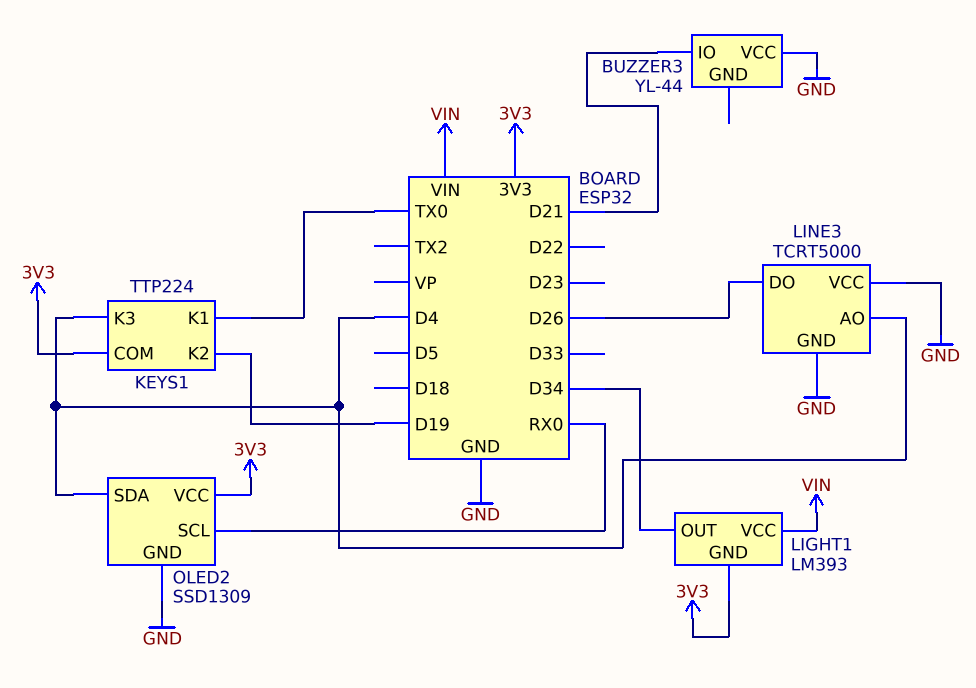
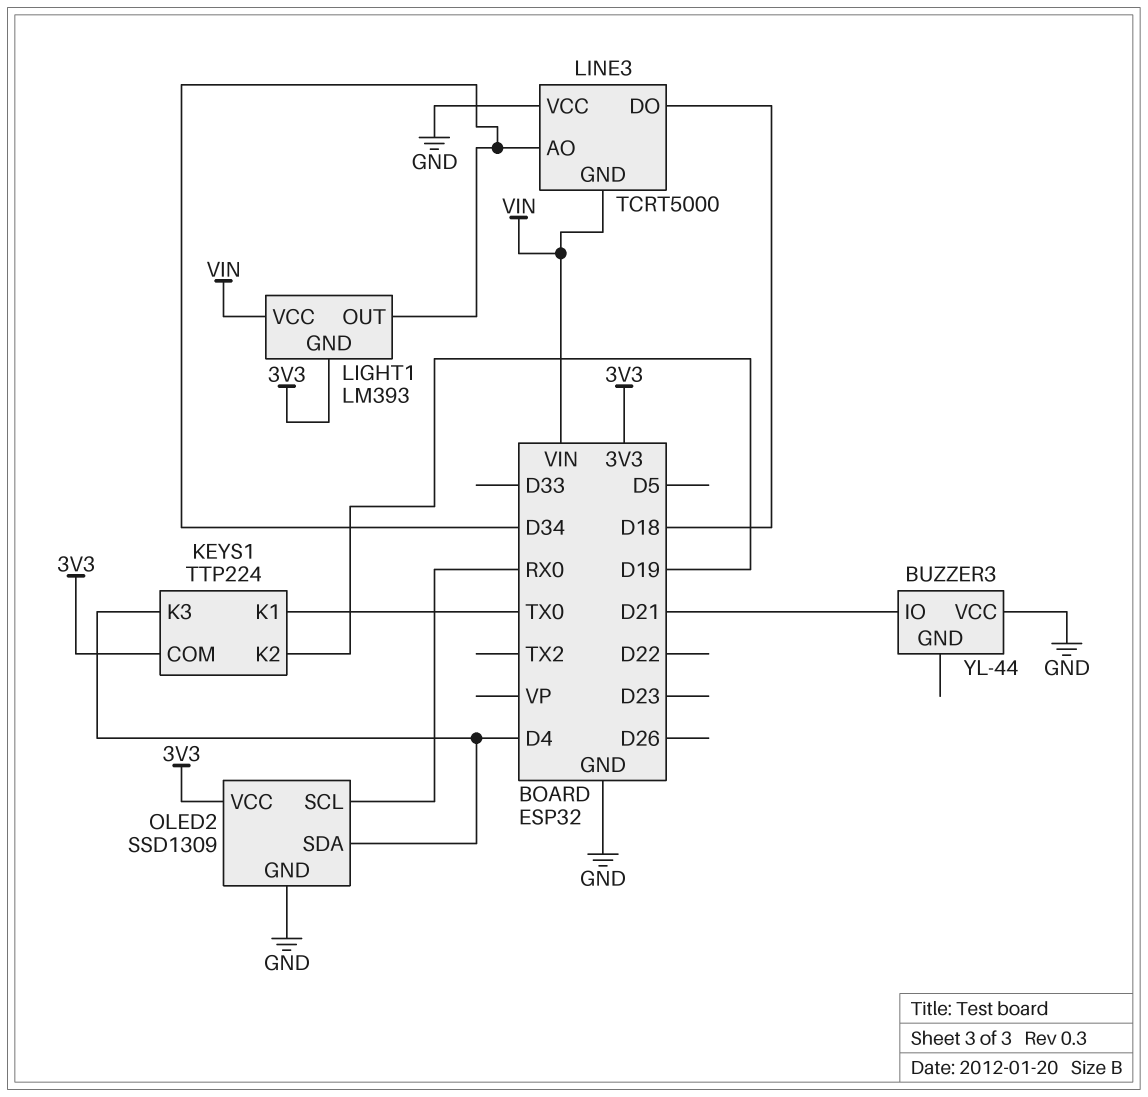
LINE3 pin AO: D4 -> D34
LINE3 pin DO: D26 -> D18
LINE3 pin GND: GND -> VIN

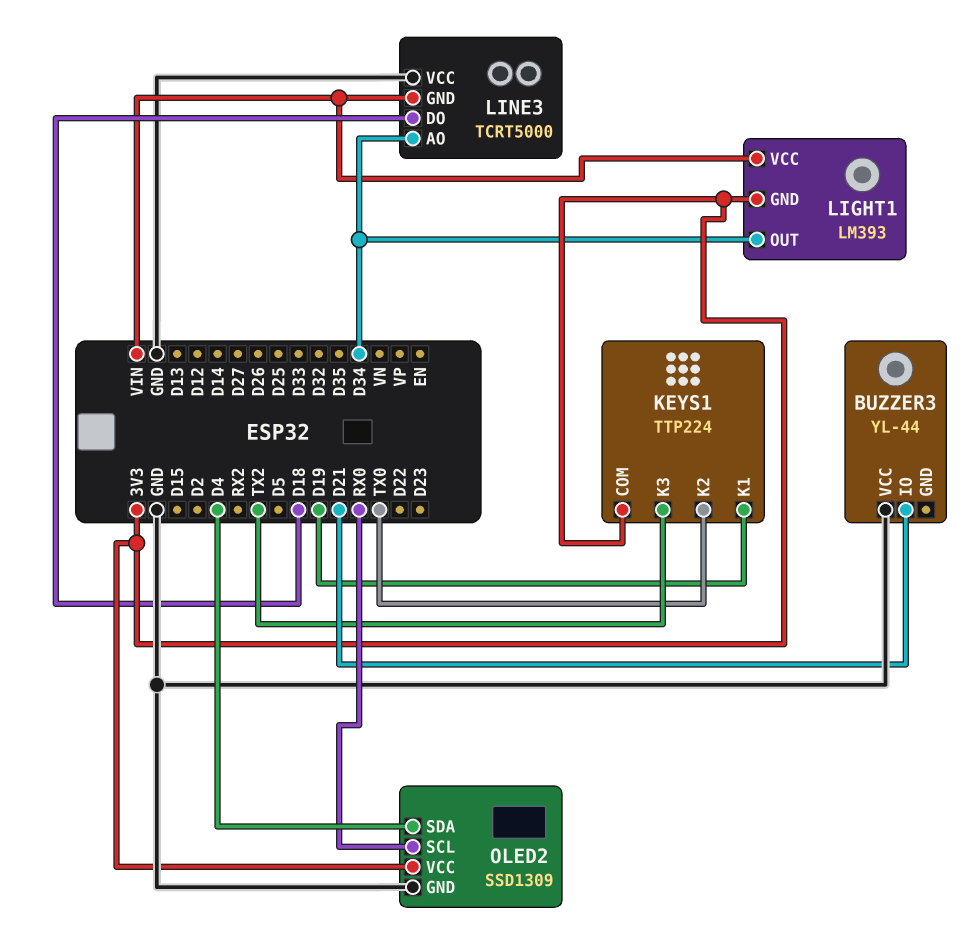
KEYS1 pin K1: TX0 -> D19
KEYS1 pin K2: D19 -> TX0
KEYS1 pin K3: D4 -> TX2

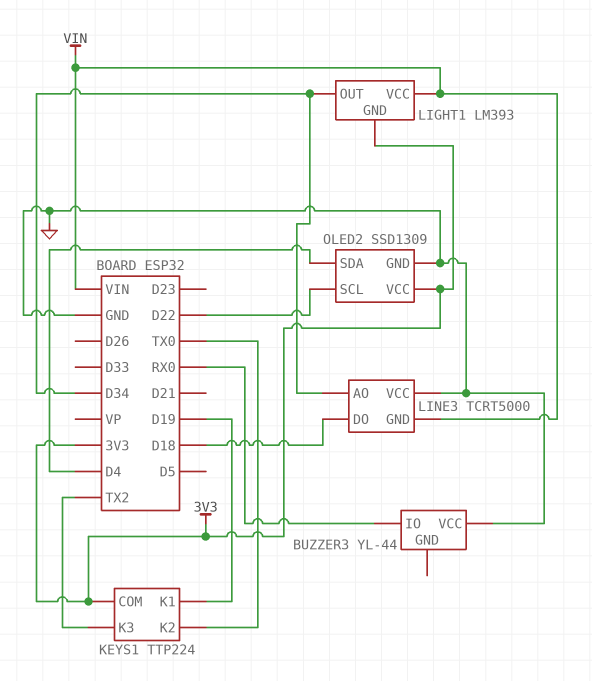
BUZZER3 pin IO: D21 -> RX0
OLED2 pin SCL: RX0 -> D22

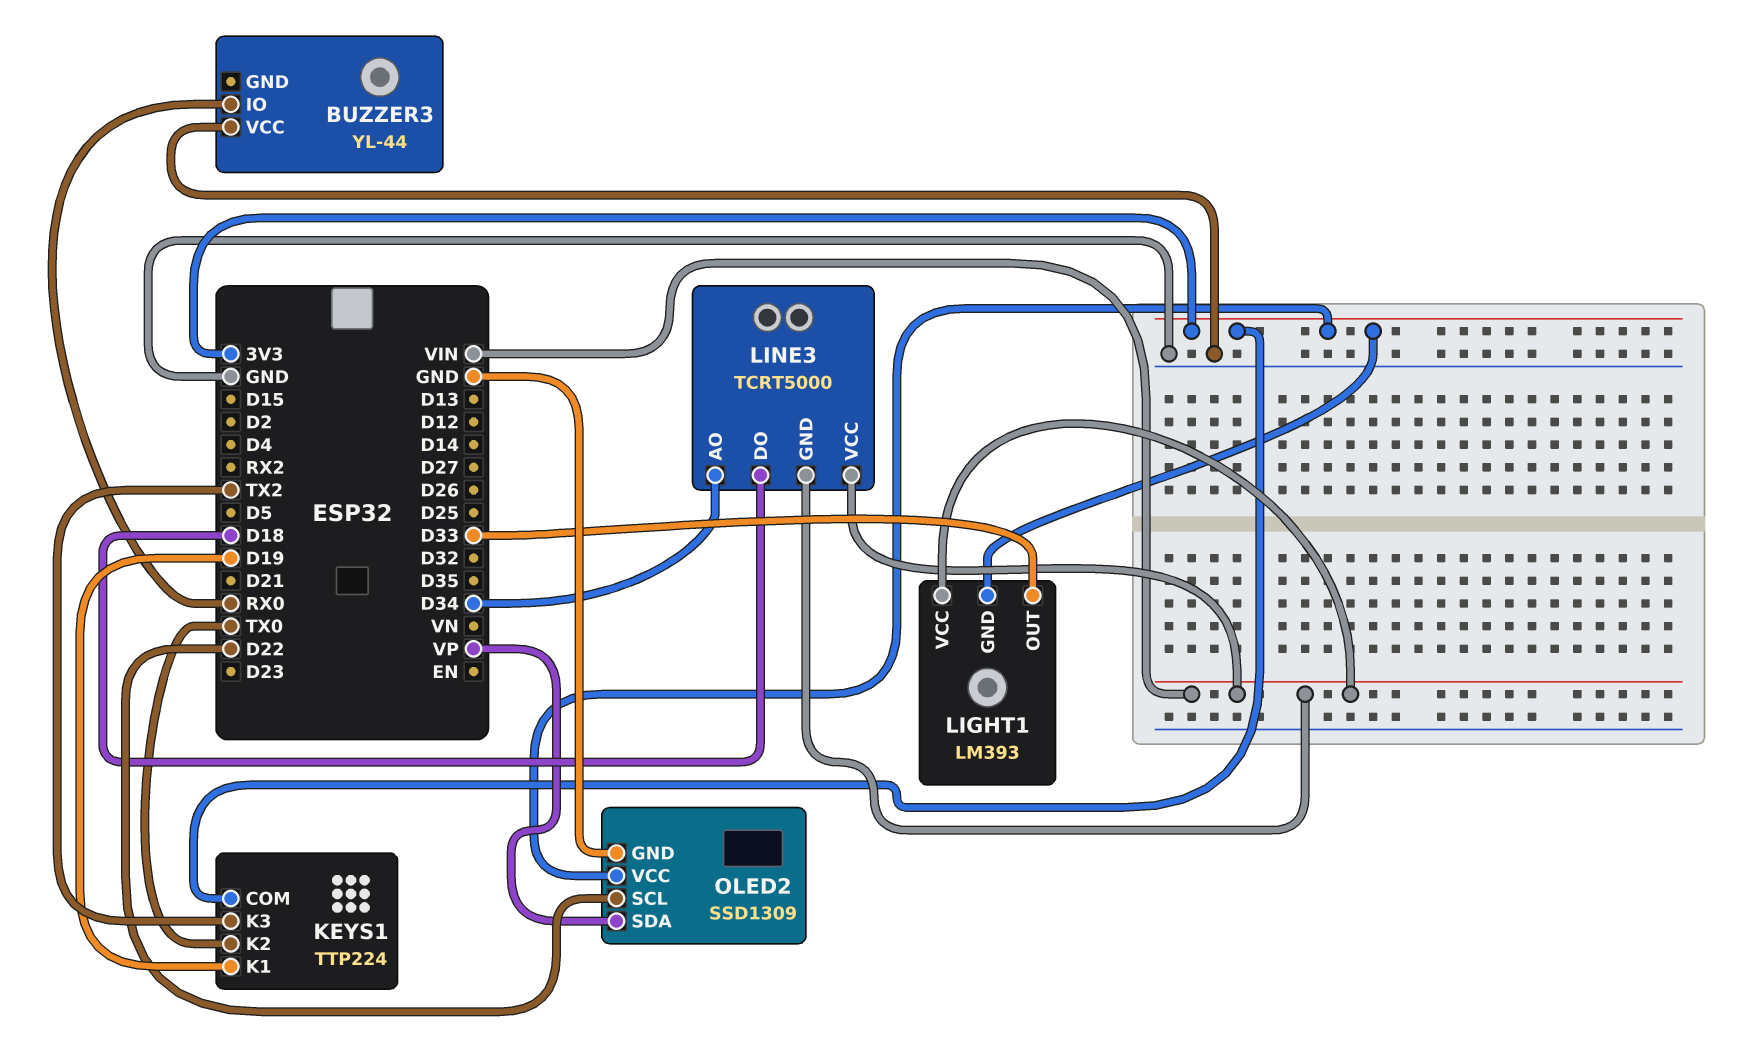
LIGHT1 pin OUT: D34 -> D33
LINE3 pin VCC: GND -> VIN
OLED2 pin SDA: D4 -> VP

